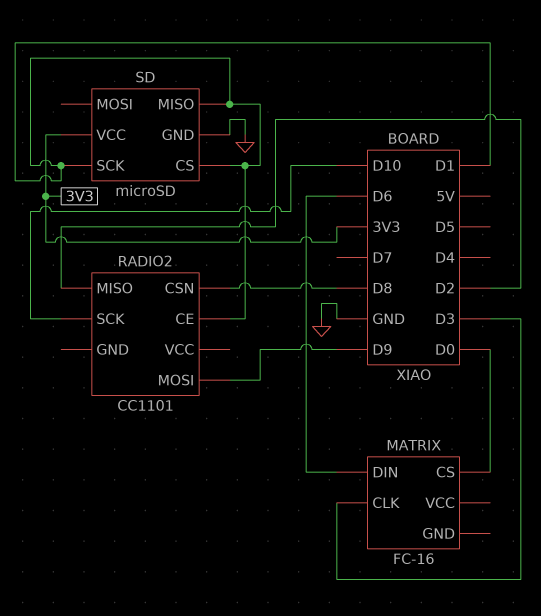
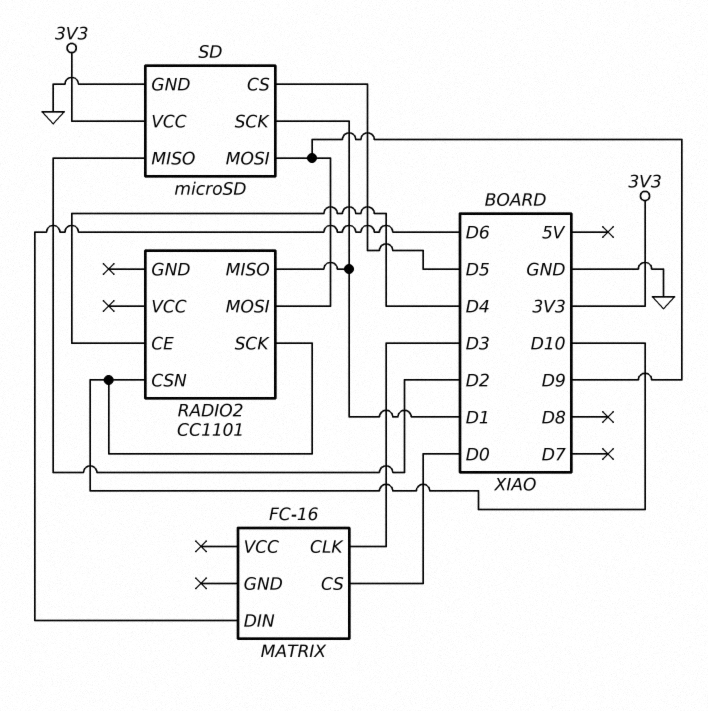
RADIO2 pin CE: D1 -> D4
RADIO2 pin CSN: D8 -> D10
RADIO2 pin MISO: D2 -> D1
SD pin CS: D1 -> D5
SD pin MISO: D1 -> D2
SD pin MOSI: none -> D9

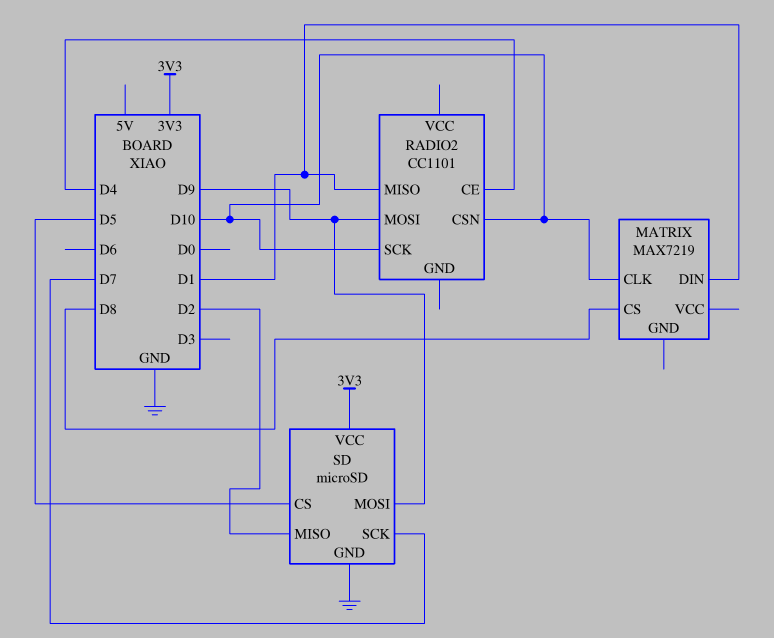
MATRIX: FC-16 -> MAX7219
MATRIX pin CLK: D3 -> D10
MATRIX pin CS: D0 -> D8
MATRIX pin DIN: D6 -> D1
SD pin SCK: D1 -> D7

